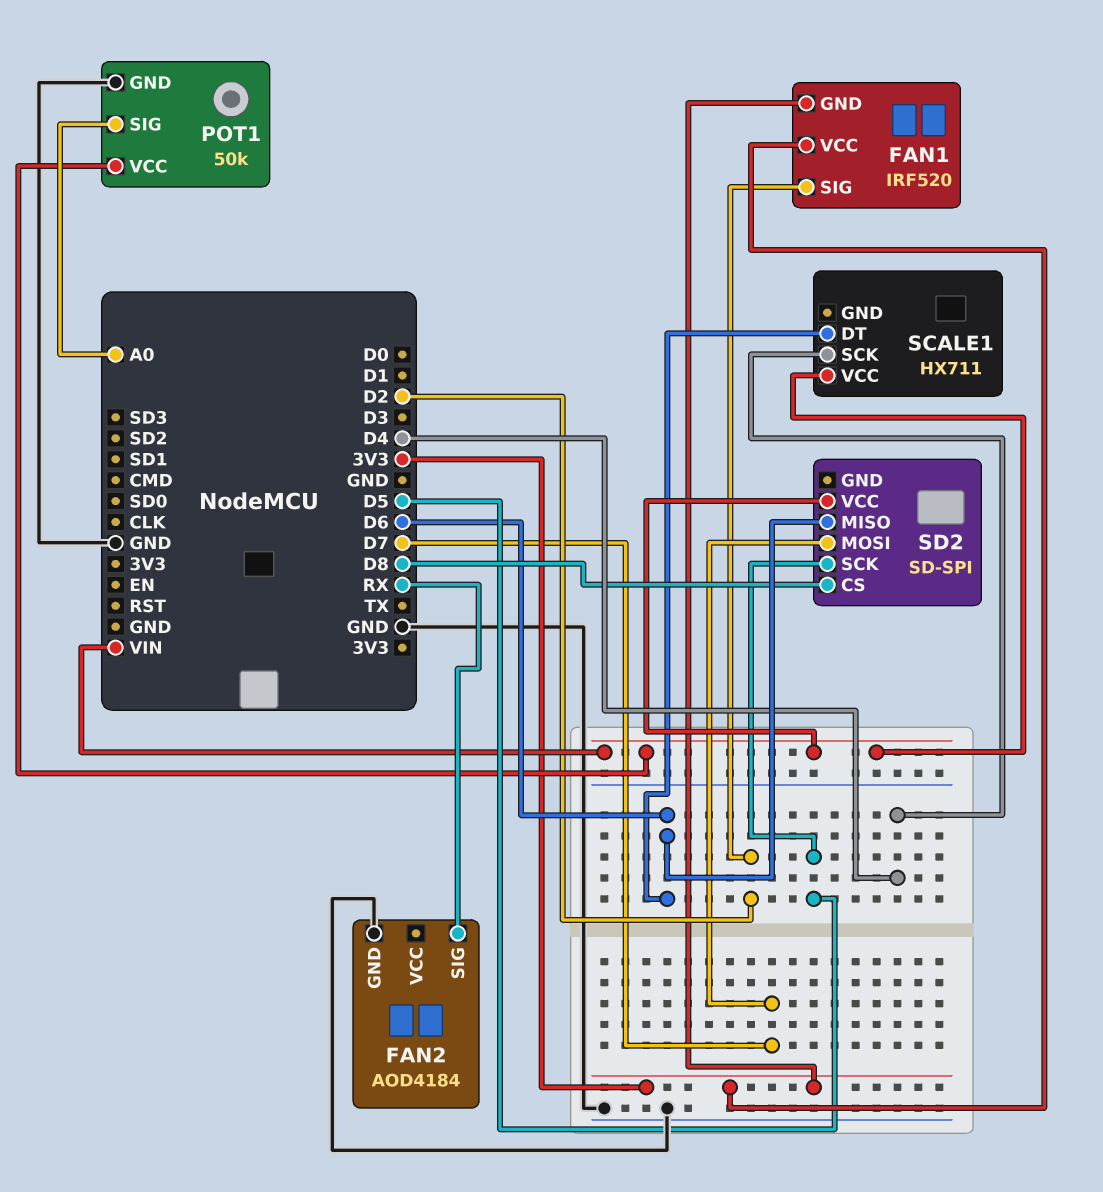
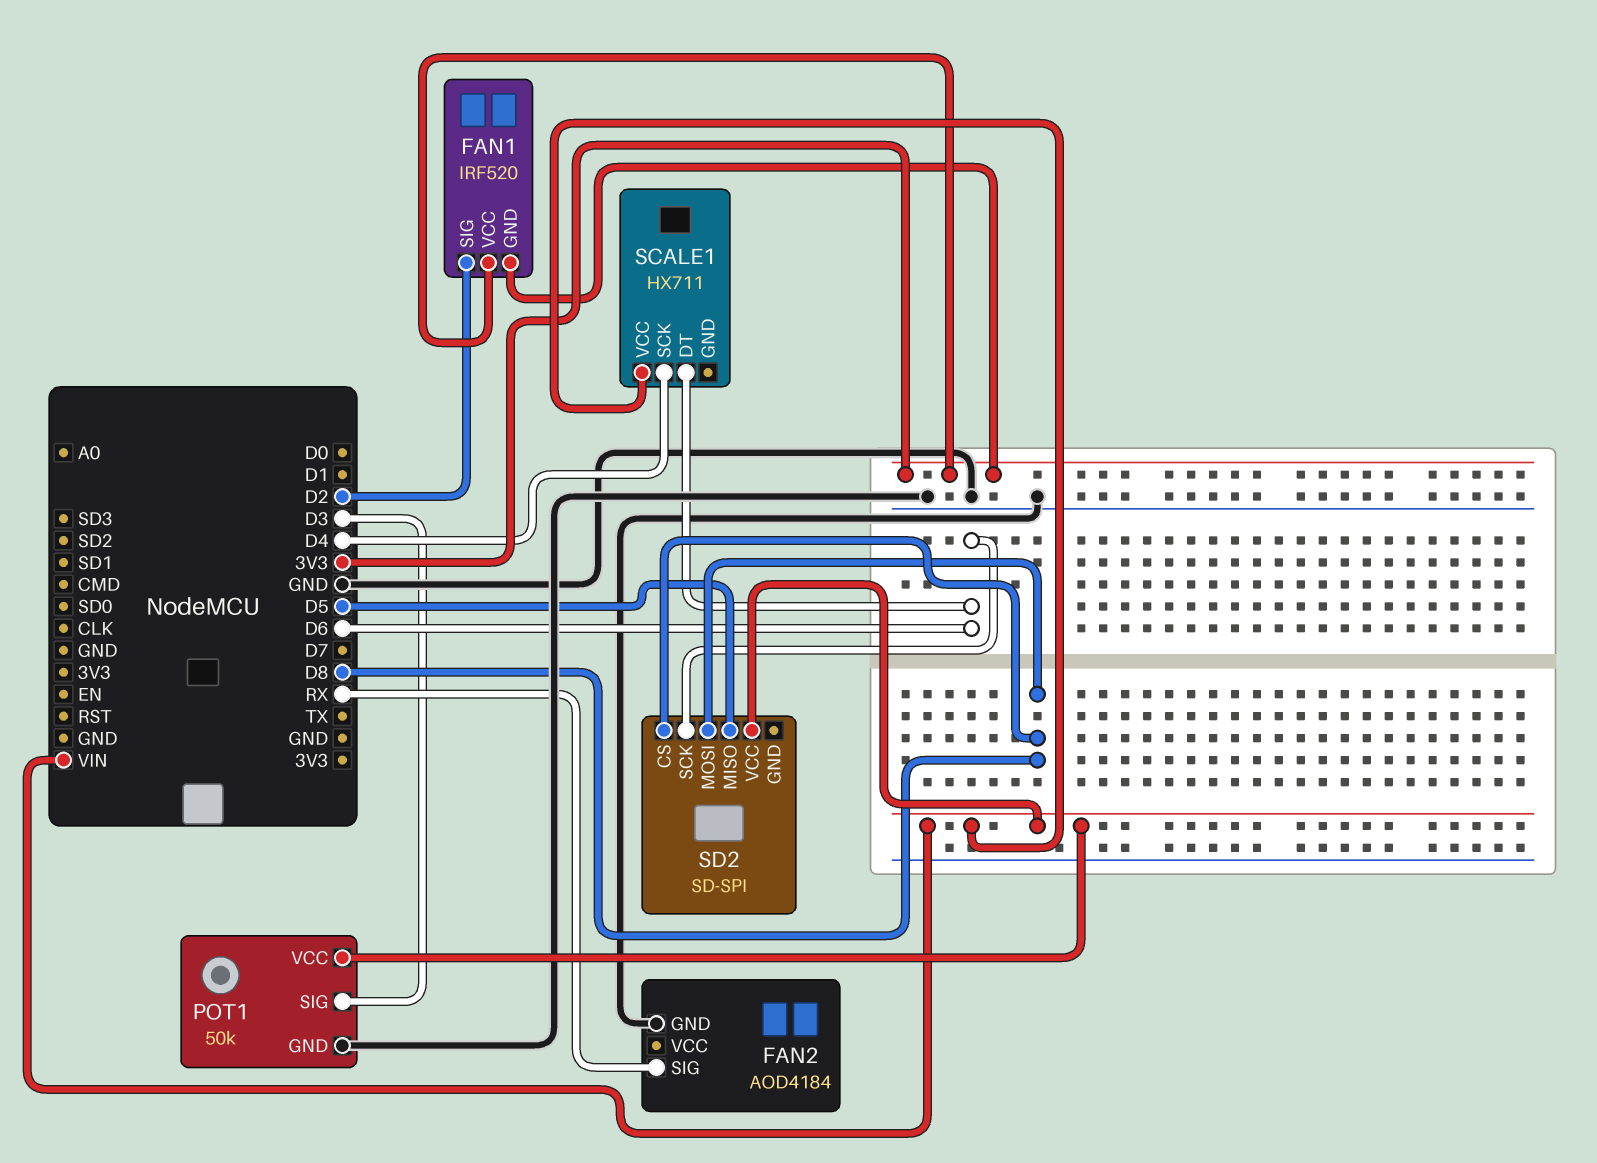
POT1 pin SIG: A0 -> D3
SD2 pin MISO: D6 -> D5
SD2 pin MOSI: D7 -> D8
SD2 pin SCK: D5 -> D6

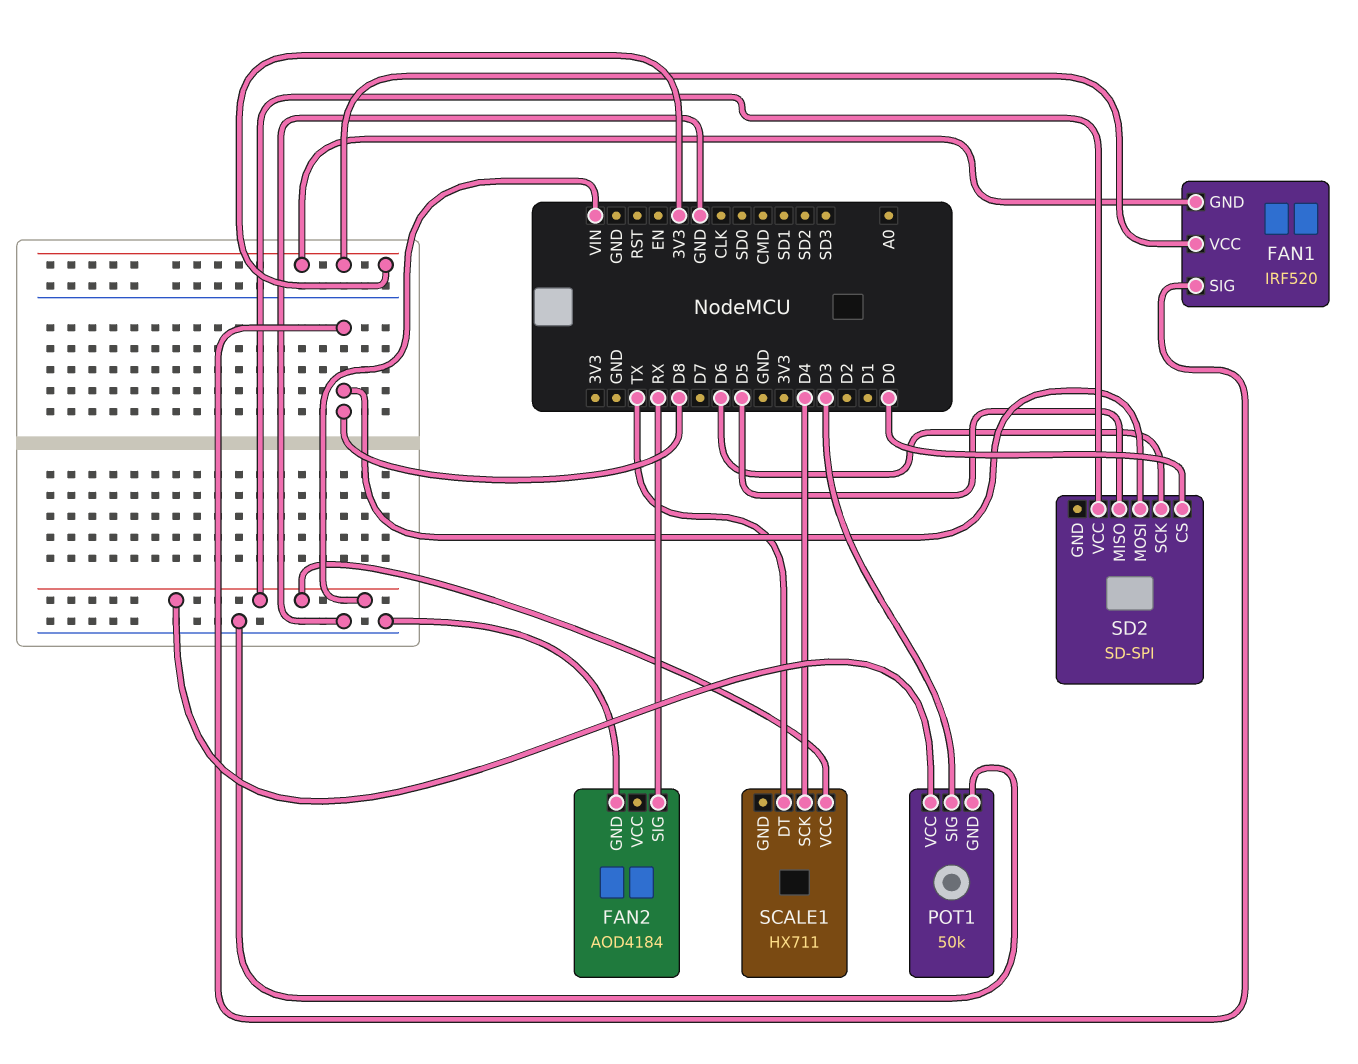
FAN1 pin SIG: D2 -> D8
SCALE1 pin DT: D6 -> TX
SD2 pin CS: D8 -> D0

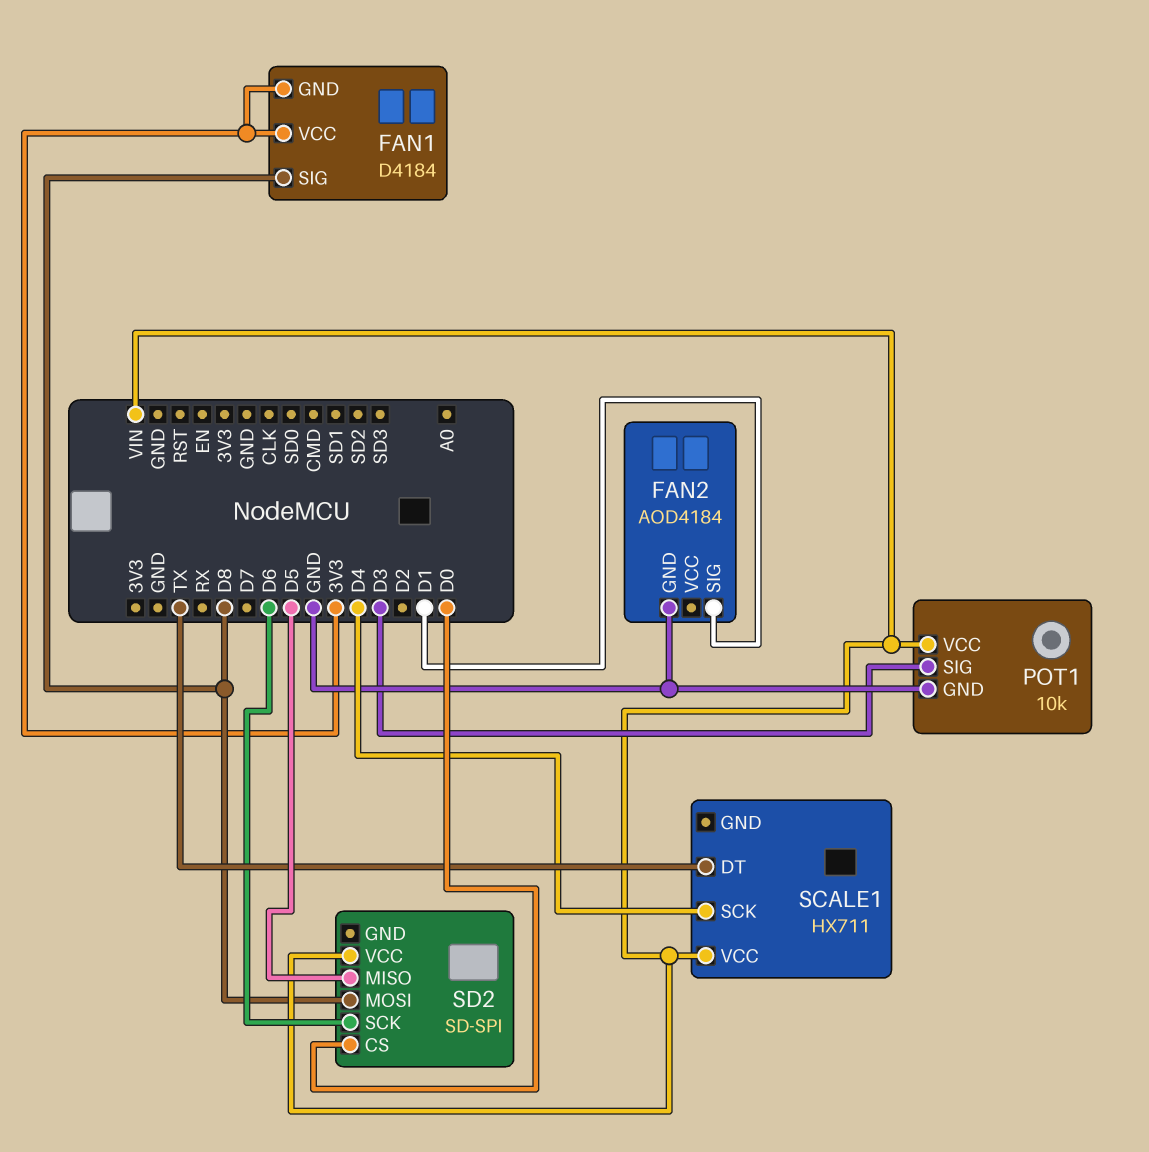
FAN1: IRF520 -> D4184
FAN2 pin SIG: RX -> D1
POT1: 50k -> 10k

